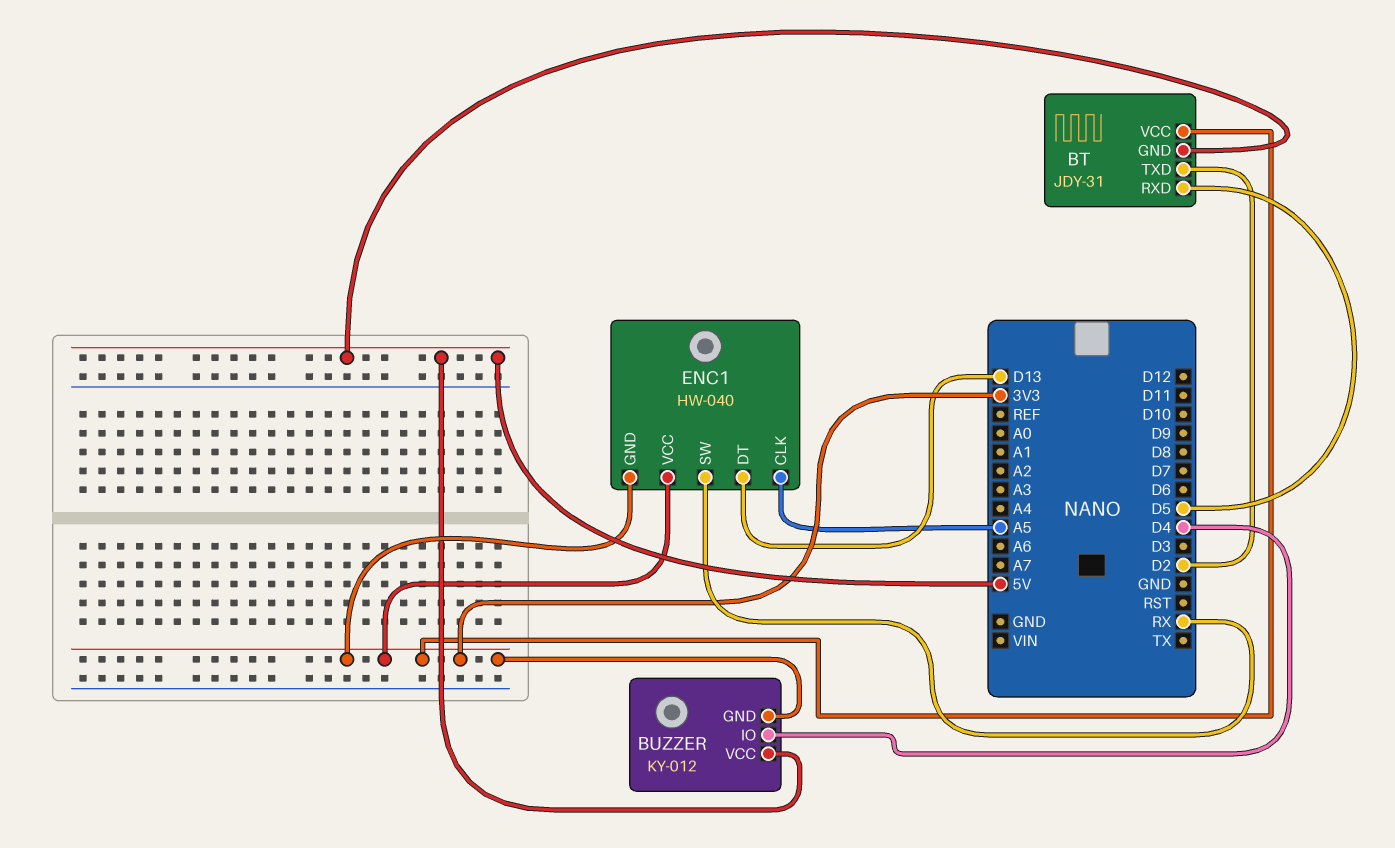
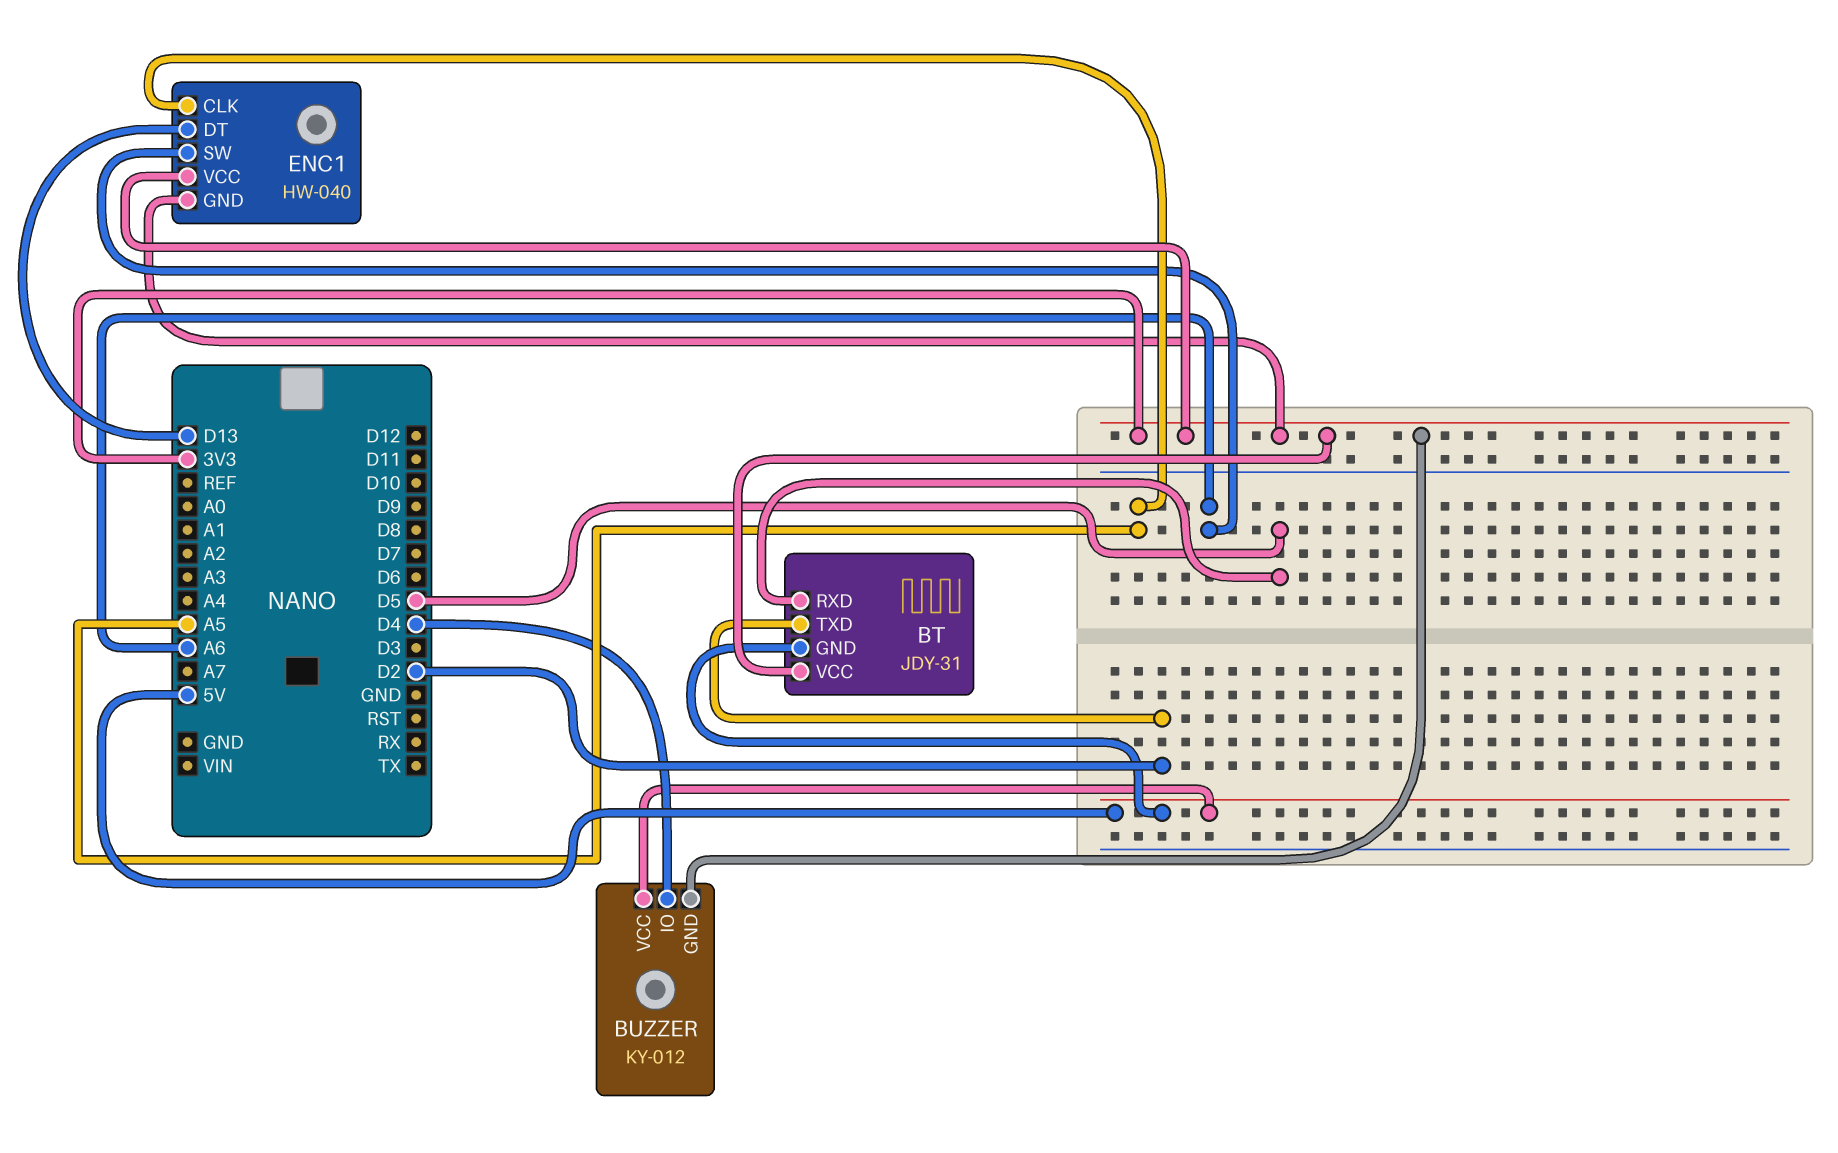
ENC1 pin SW: RX -> A6

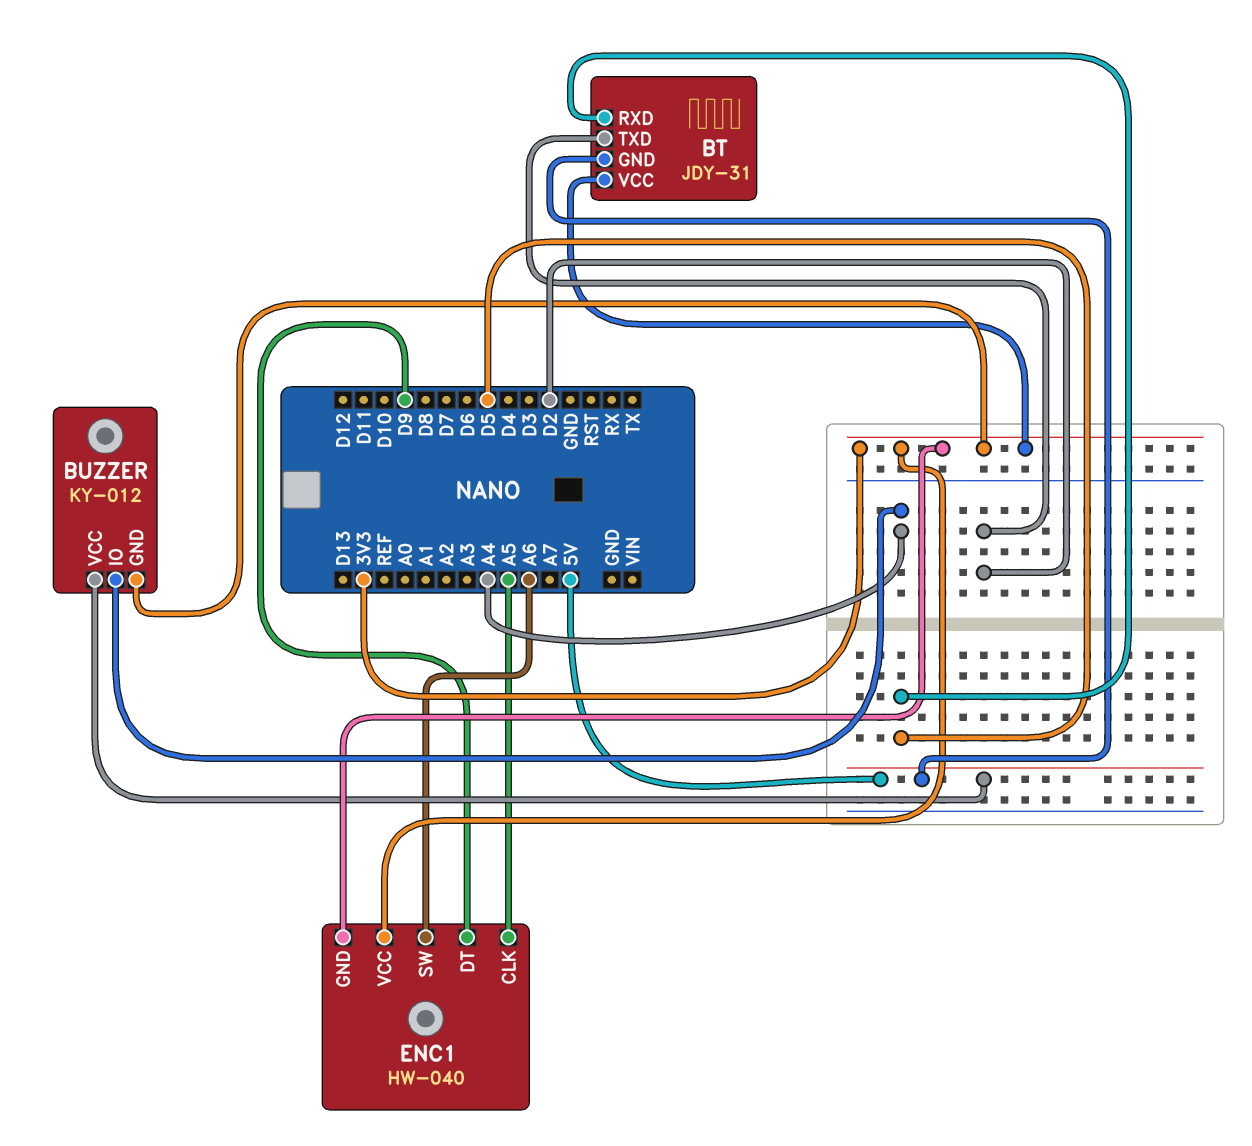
BUZZER pin IO: D4 -> A4
ENC1 pin DT: D13 -> D9

